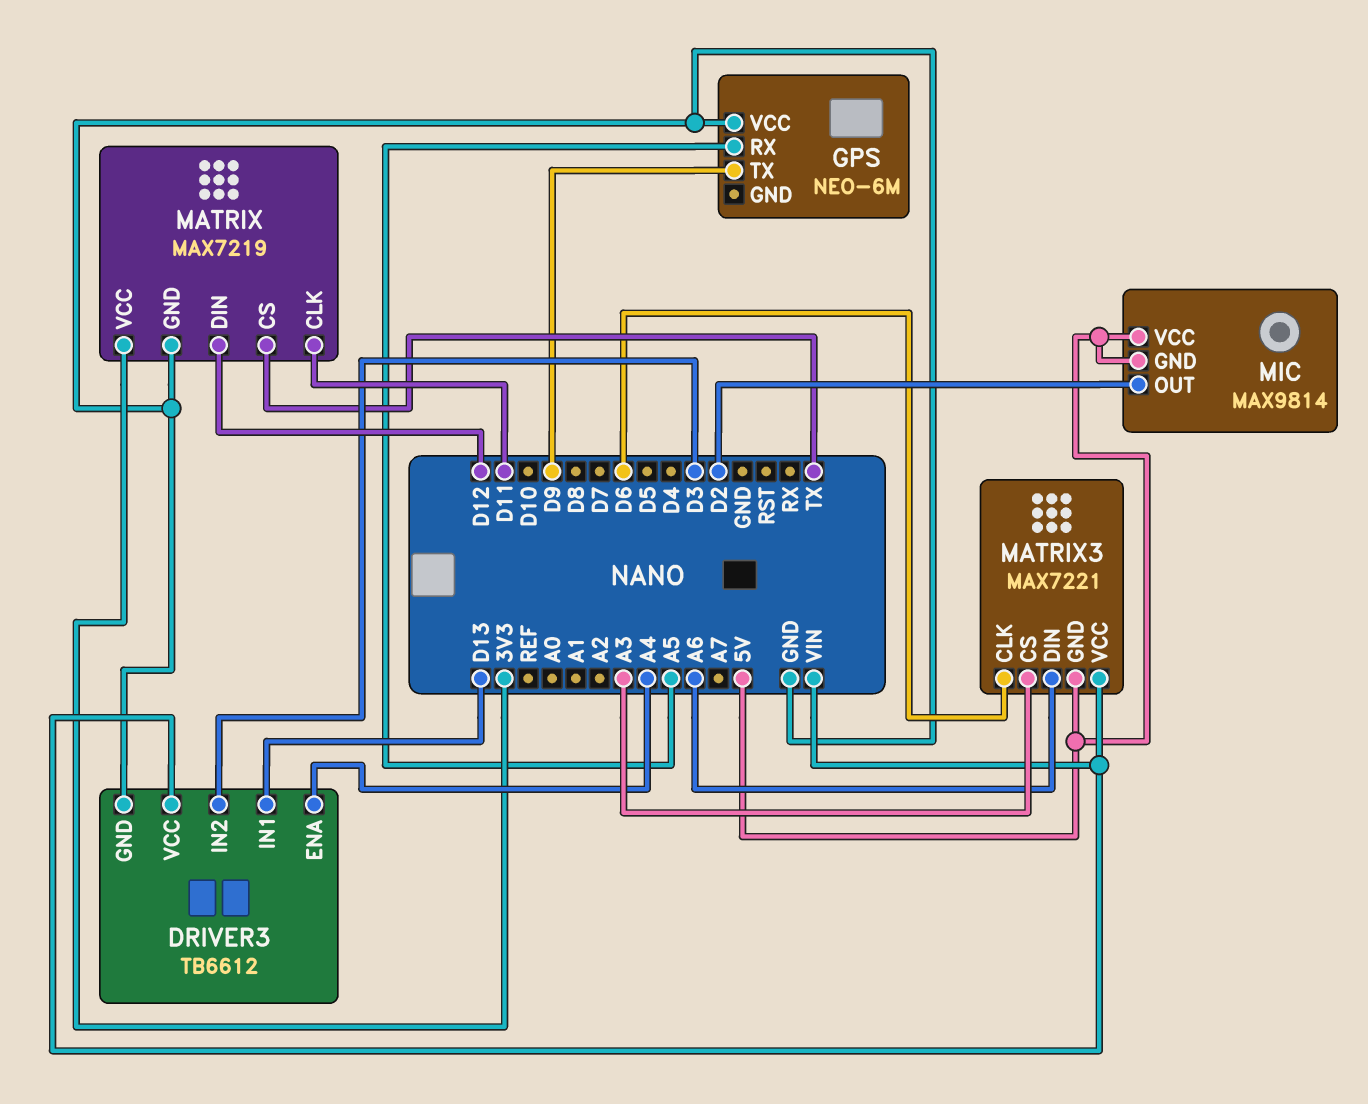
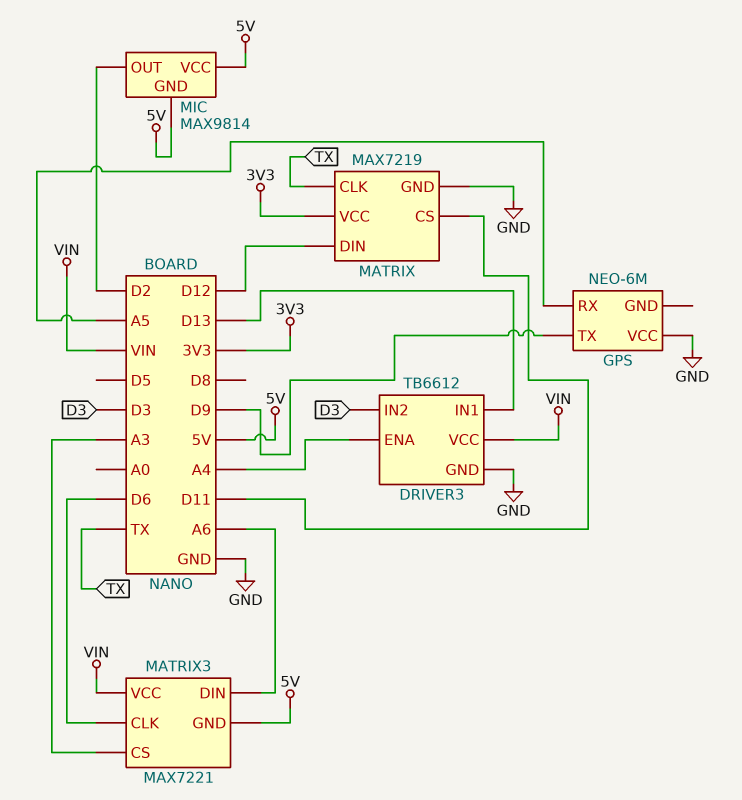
MATRIX pin CLK: D11 -> TX
MATRIX pin CS: TX -> D11

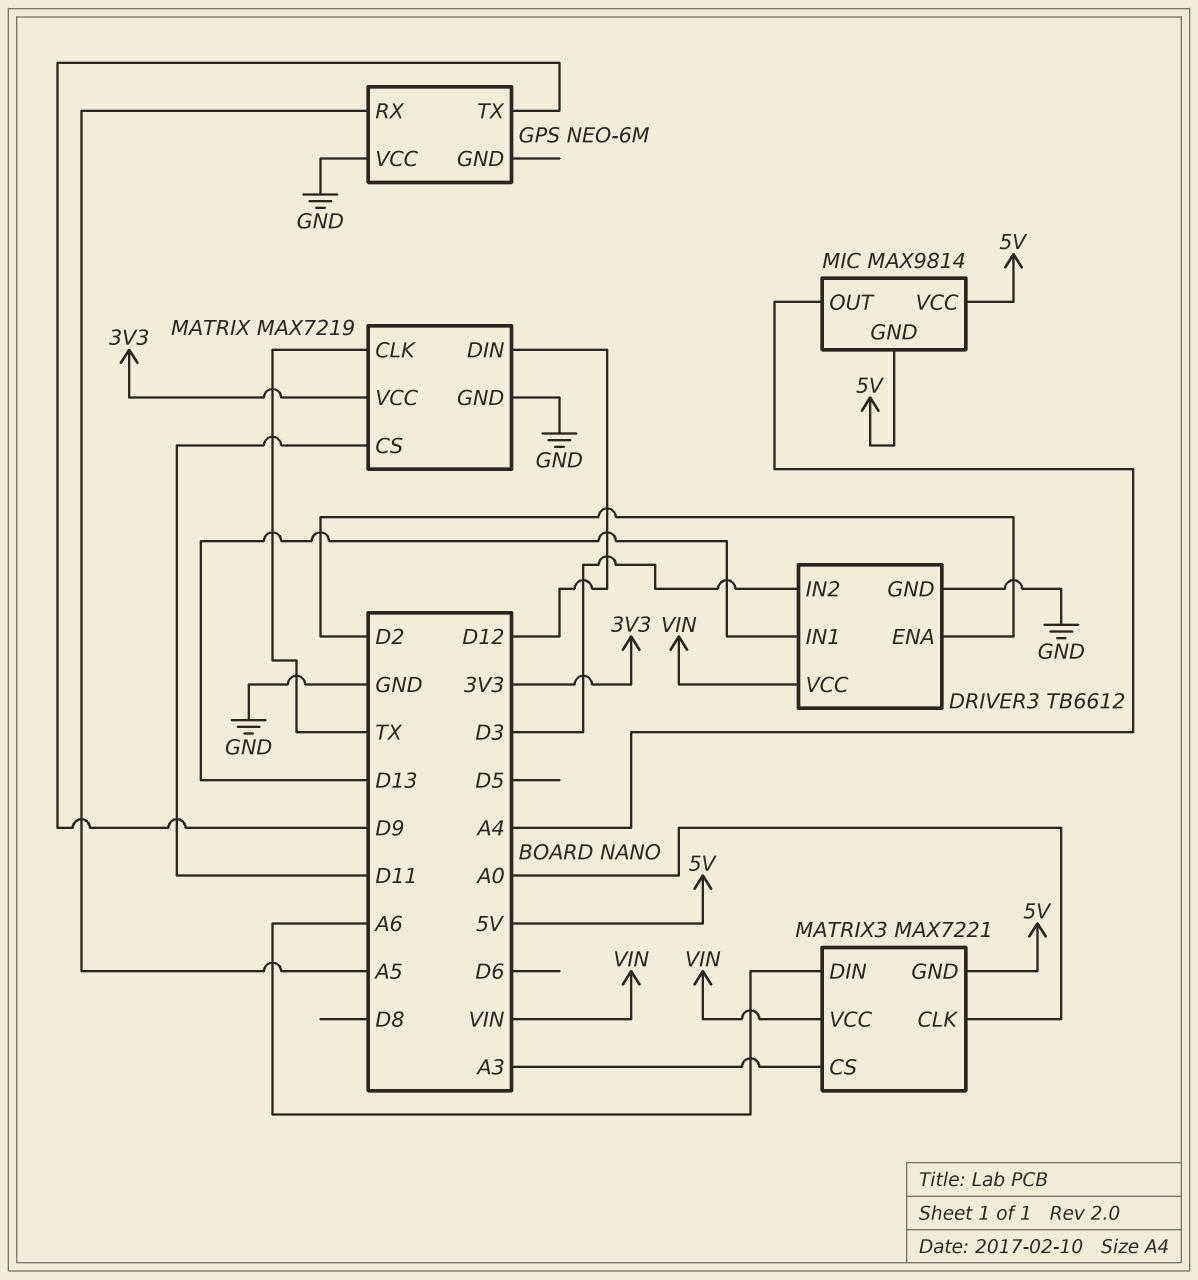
DRIVER3 pin ENA: A4 -> D2
MATRIX3 pin CLK: D6 -> A0
MIC pin OUT: D2 -> A4

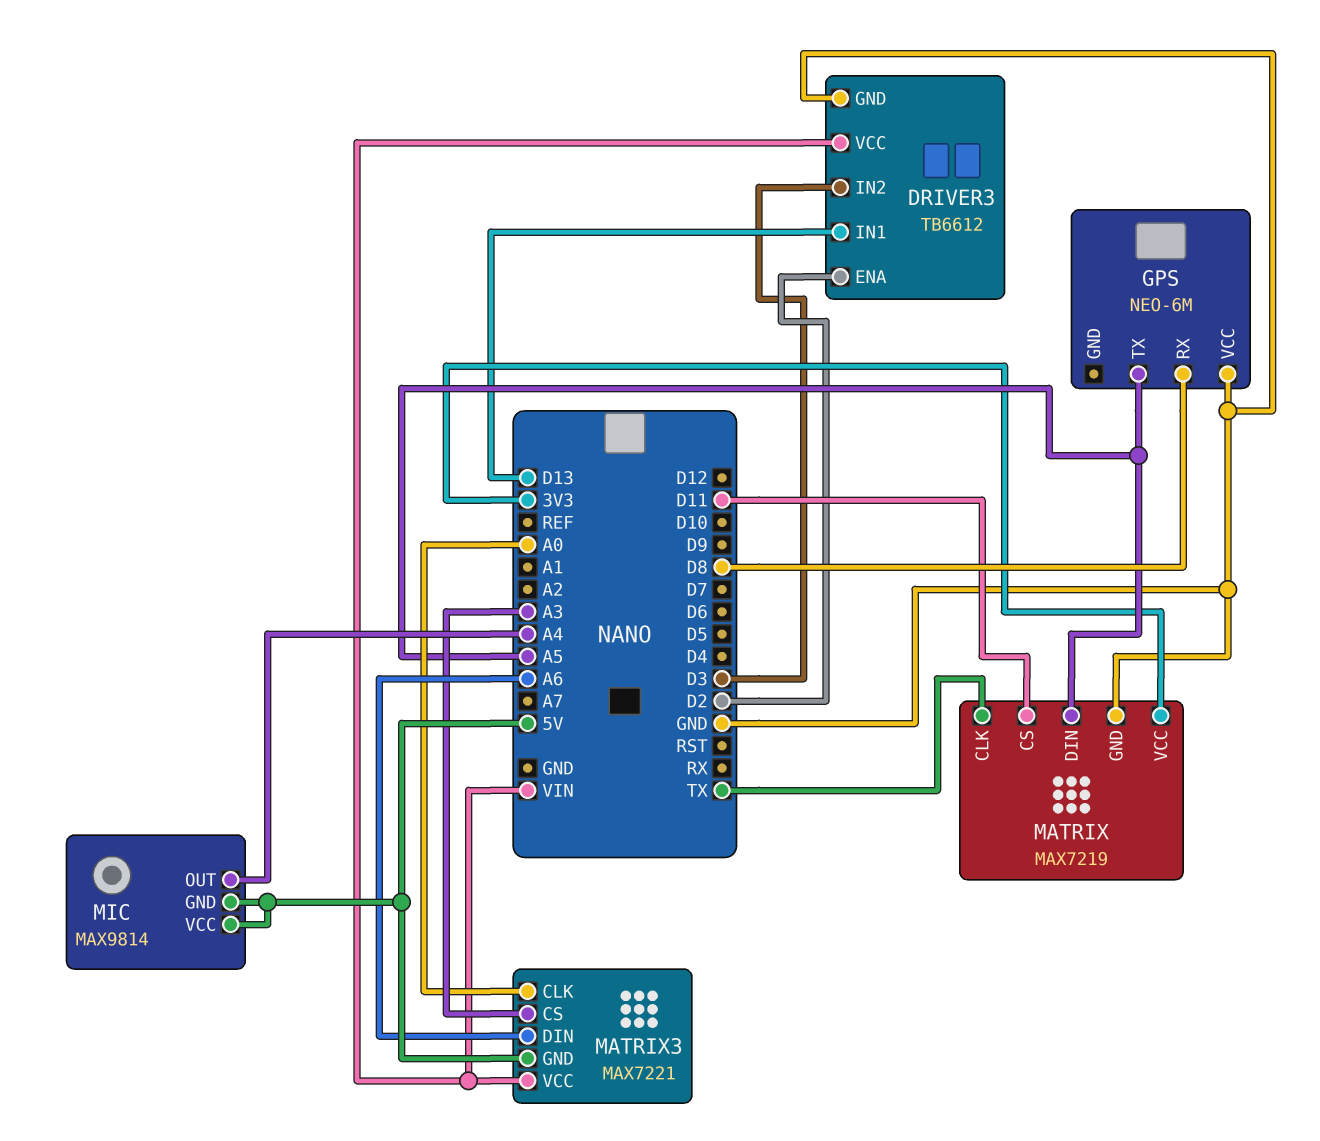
GPS pin RX: A5 -> D8
GPS pin TX: D9 -> A5
MATRIX pin DIN: D12 -> A5

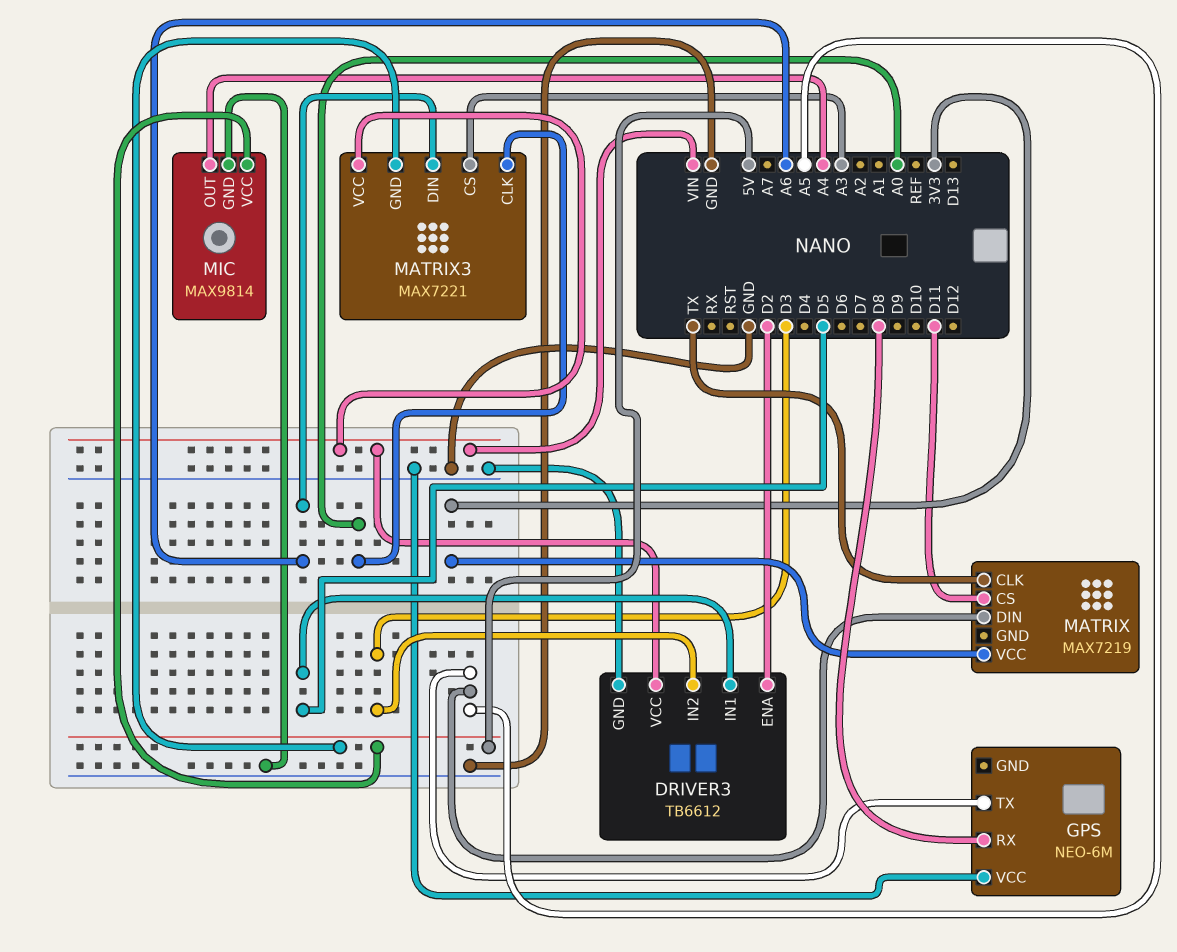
DRIVER3 pin IN1: D13 -> D5
MATRIX pin GND: GND -> none
MIC pin GND: 5V -> GND

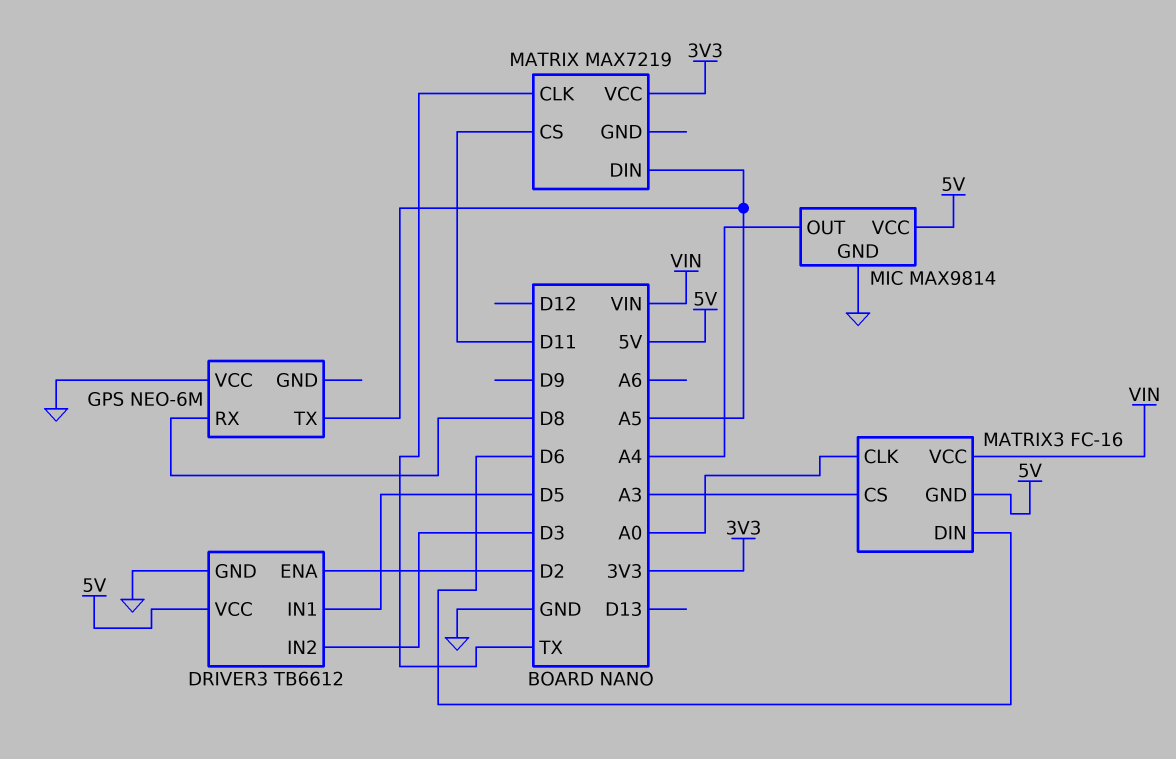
DRIVER3 pin VCC: VIN -> 5V
MATRIX3: MAX7221 -> FC-16
MATRIX3 pin DIN: A6 -> D6

